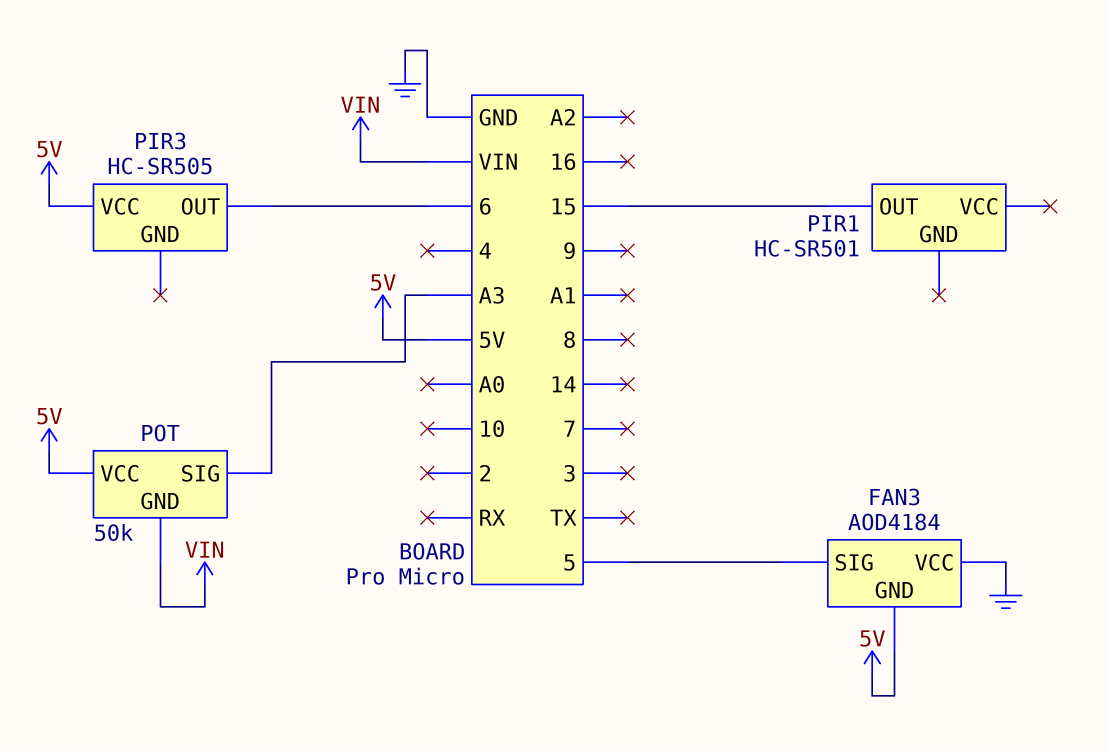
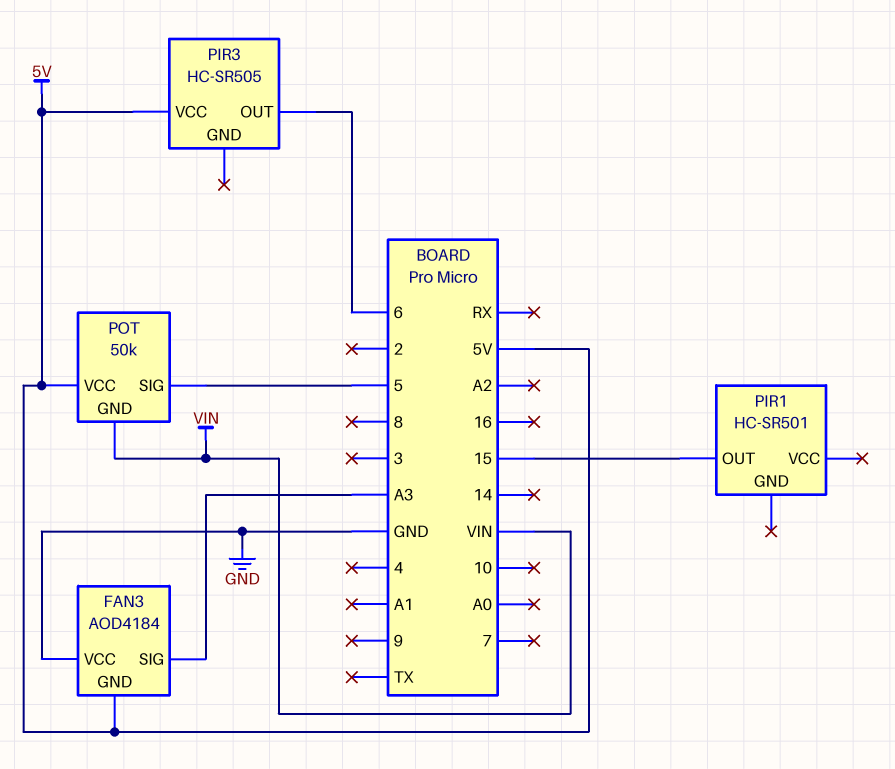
FAN3 pin SIG: 5 -> A3
POT pin SIG: A3 -> 5

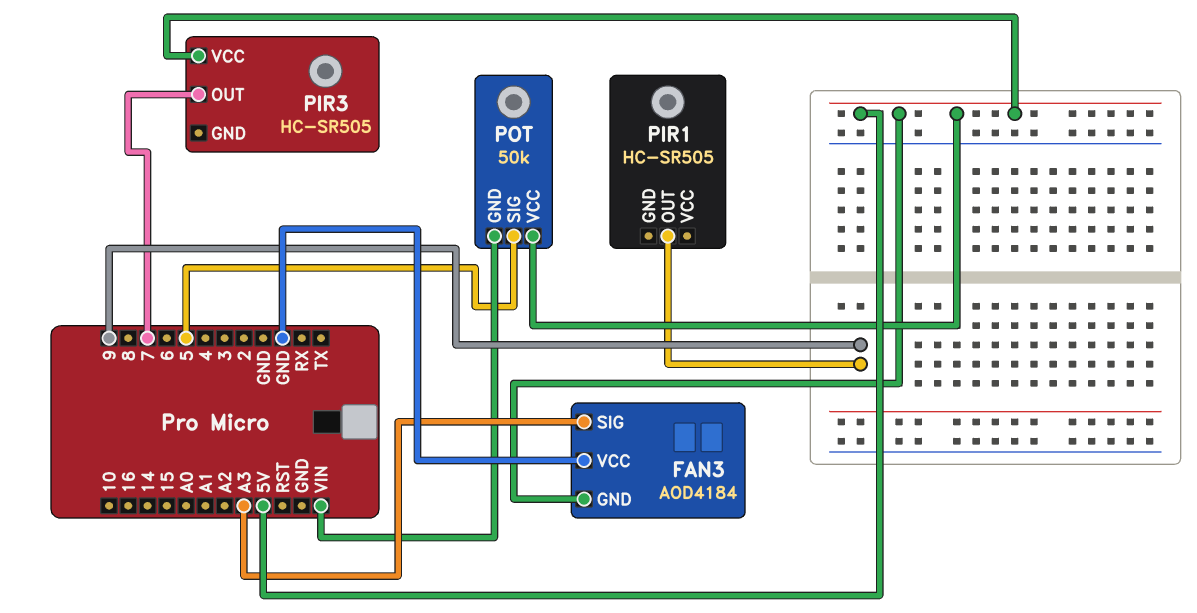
PIR1: HC-SR501 -> HC-SR505
PIR1 pin OUT: 15 -> 9
PIR3 pin OUT: 6 -> 7

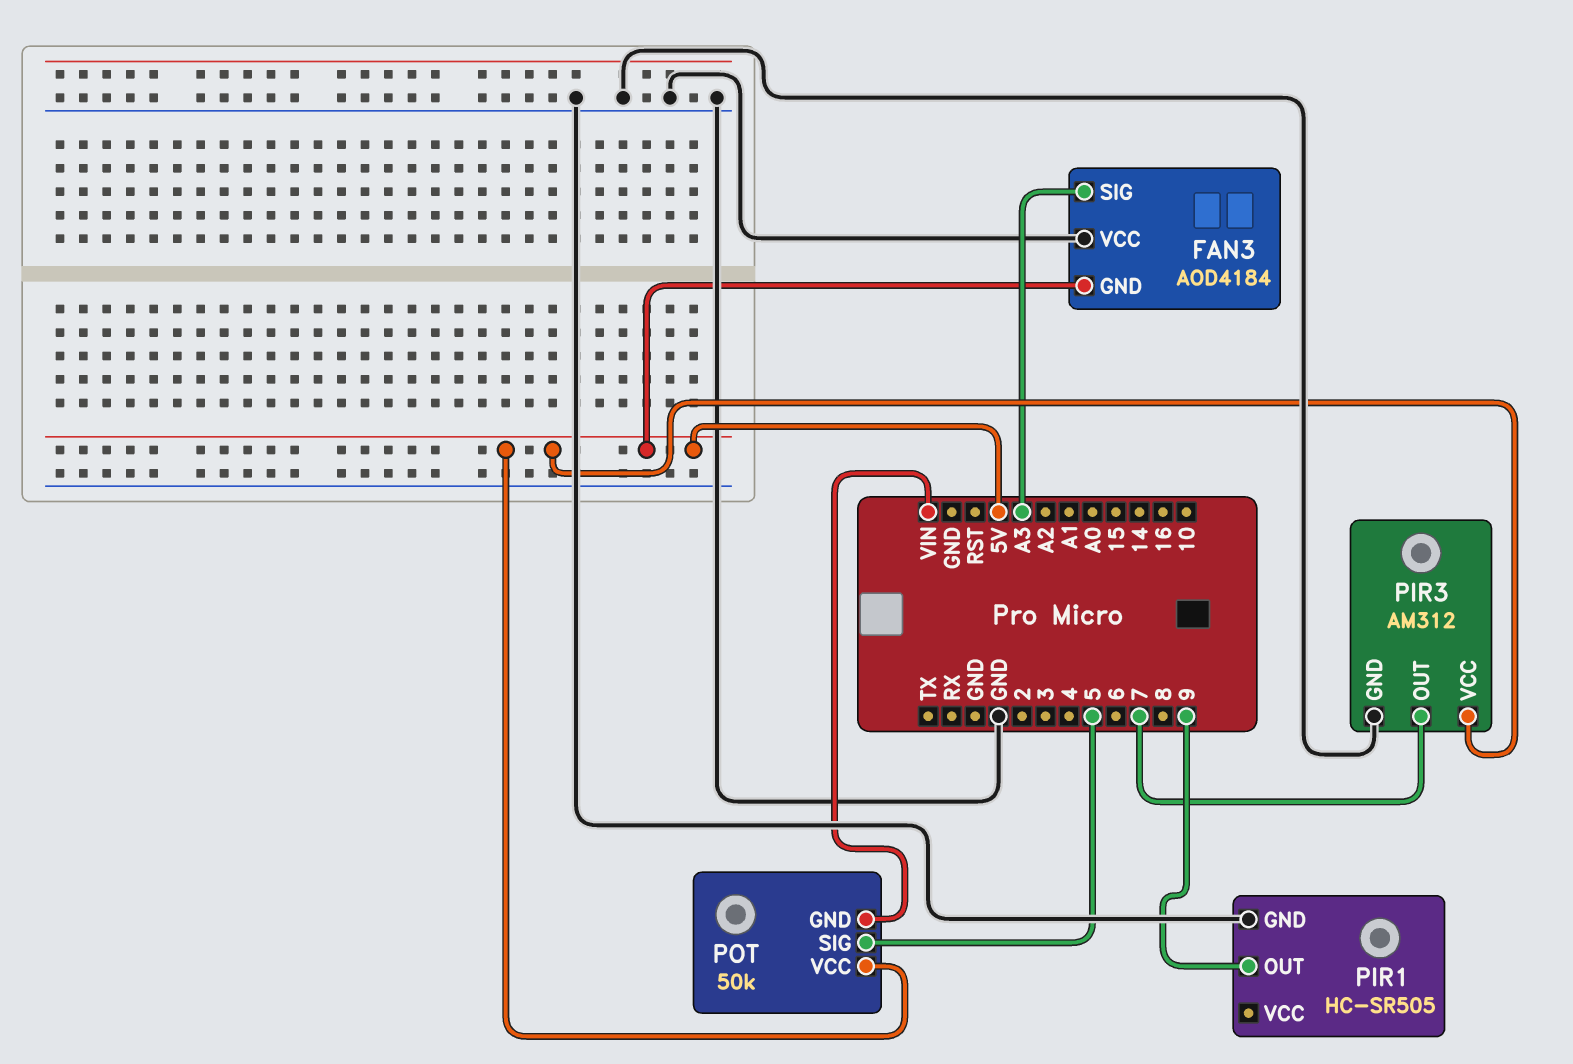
PIR1 pin GND: none -> GND
PIR3: HC-SR505 -> AM312
PIR3 pin GND: none -> GND

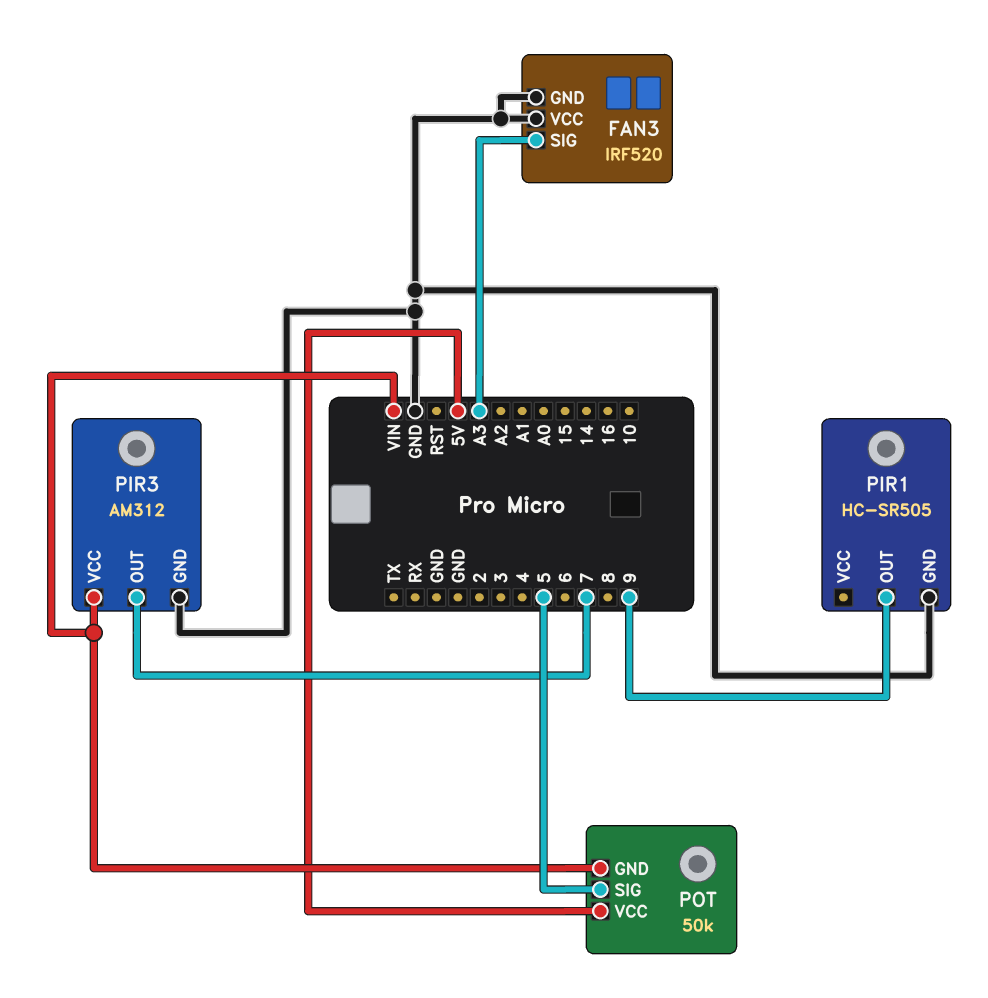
FAN3: AOD4184 -> IRF520
FAN3 pin GND: 5V -> GND
PIR3 pin VCC: 5V -> VIN

